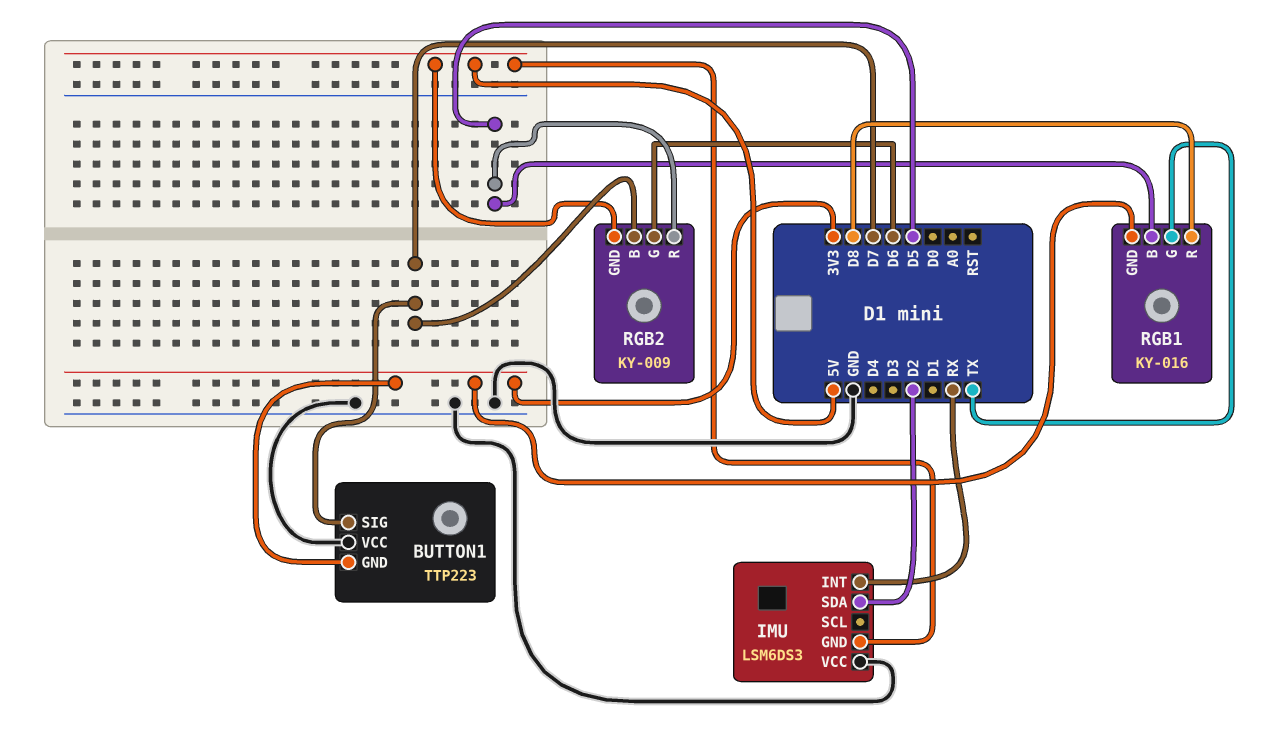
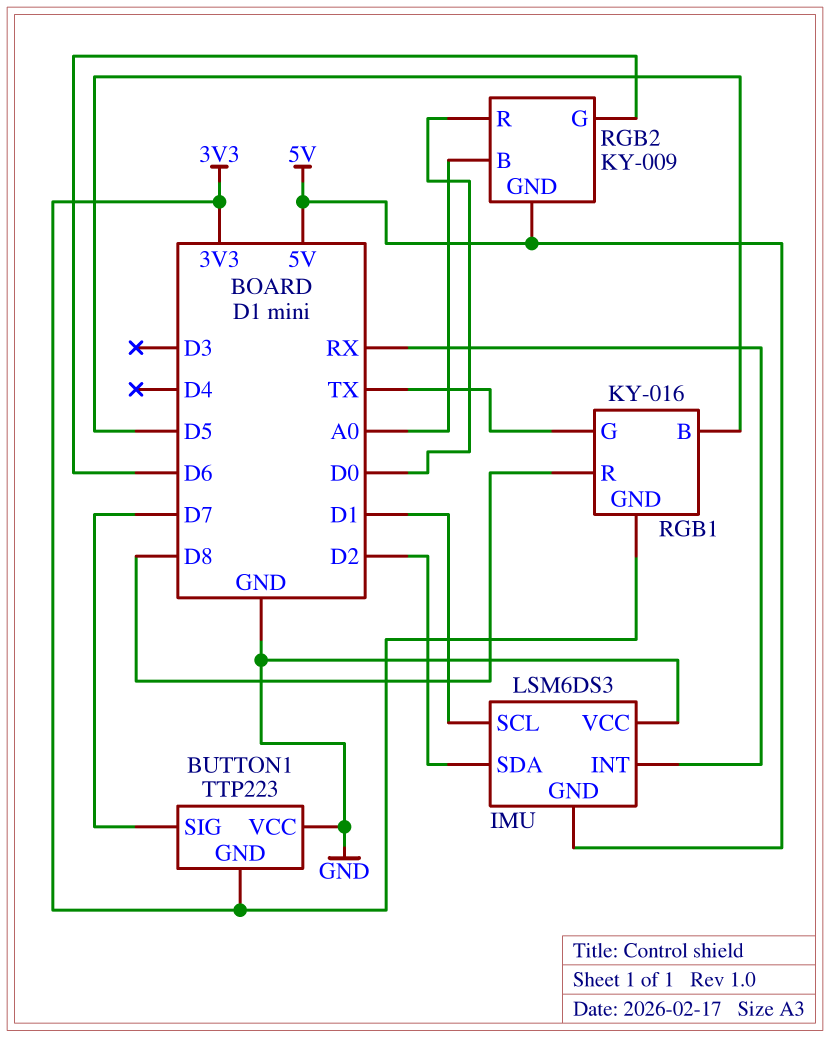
IMU pin SCL: none -> D1
RGB2 pin B: D7 -> A0
RGB2 pin R: D5 -> D0

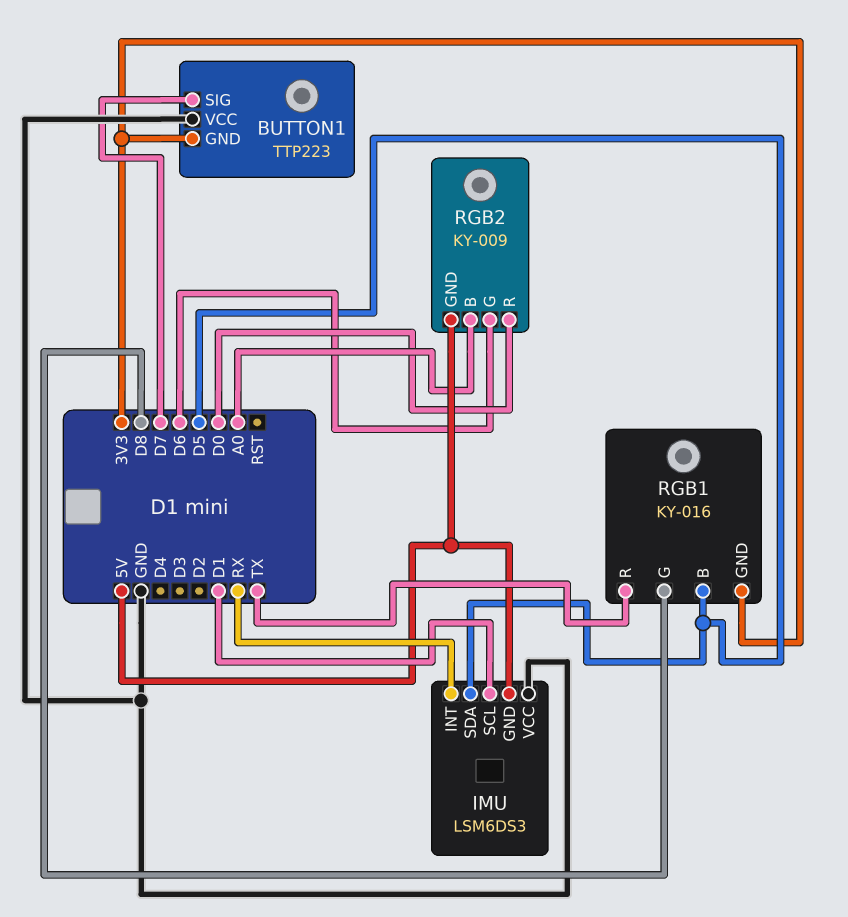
IMU pin SDA: D2 -> D5
RGB1 pin G: TX -> D8
RGB1 pin R: D8 -> TX

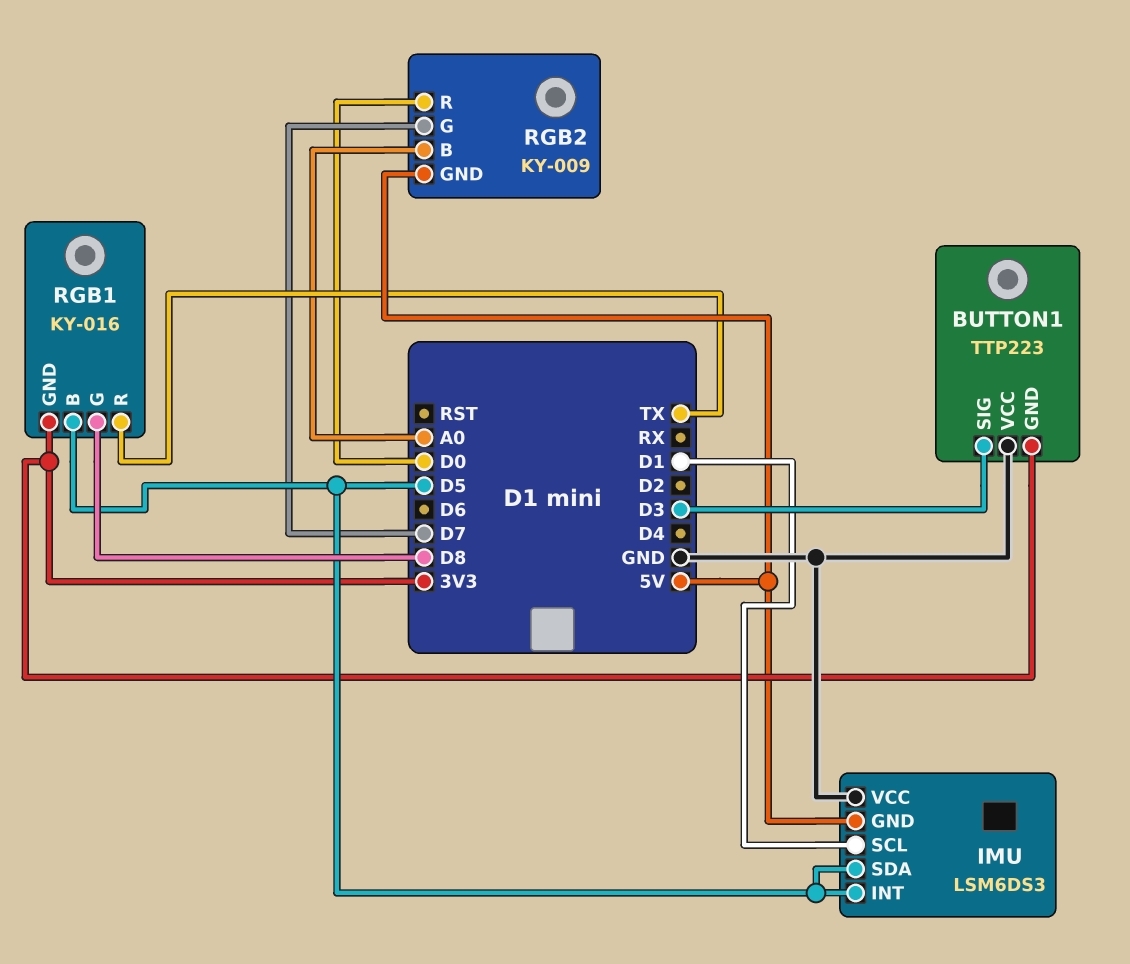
BUTTON1 pin SIG: D7 -> D3
IMU pin INT: RX -> D5
RGB2 pin G: D6 -> D7

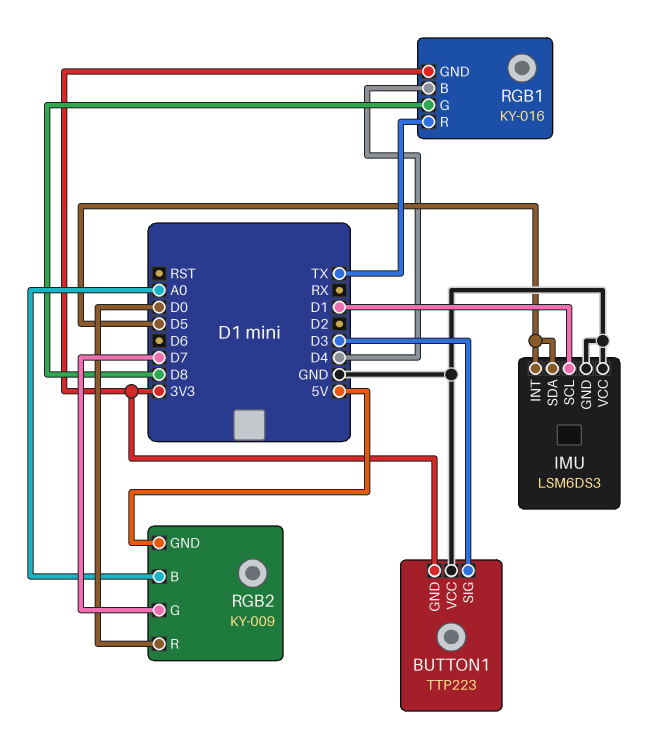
IMU pin GND: 5V -> GND
RGB1 pin B: D5 -> D4

